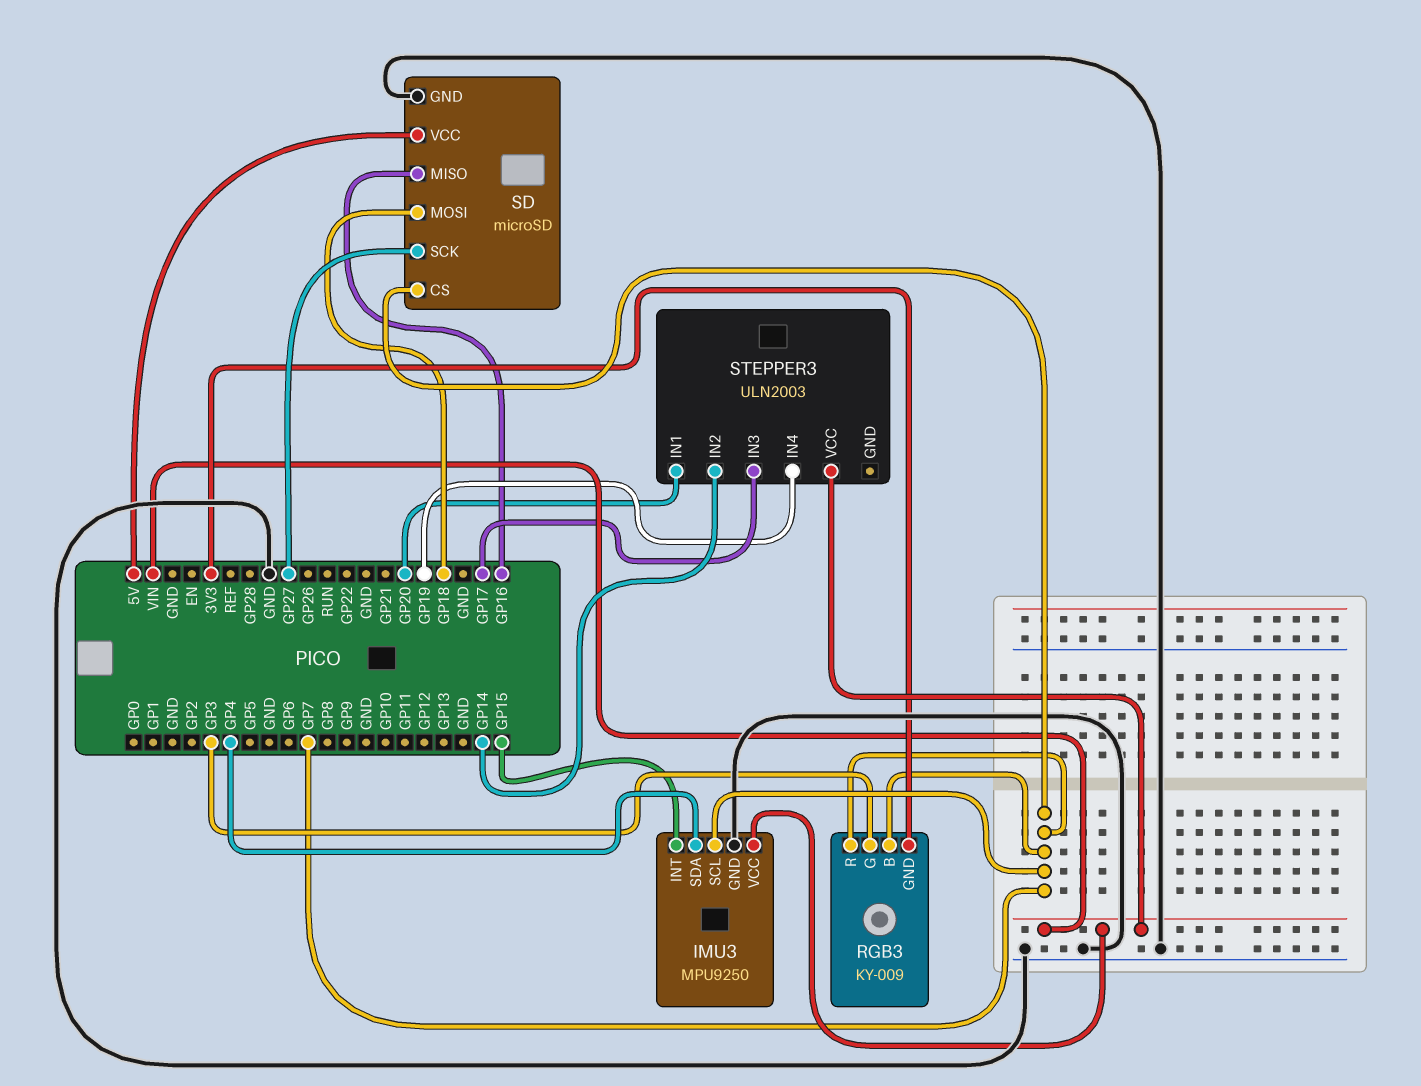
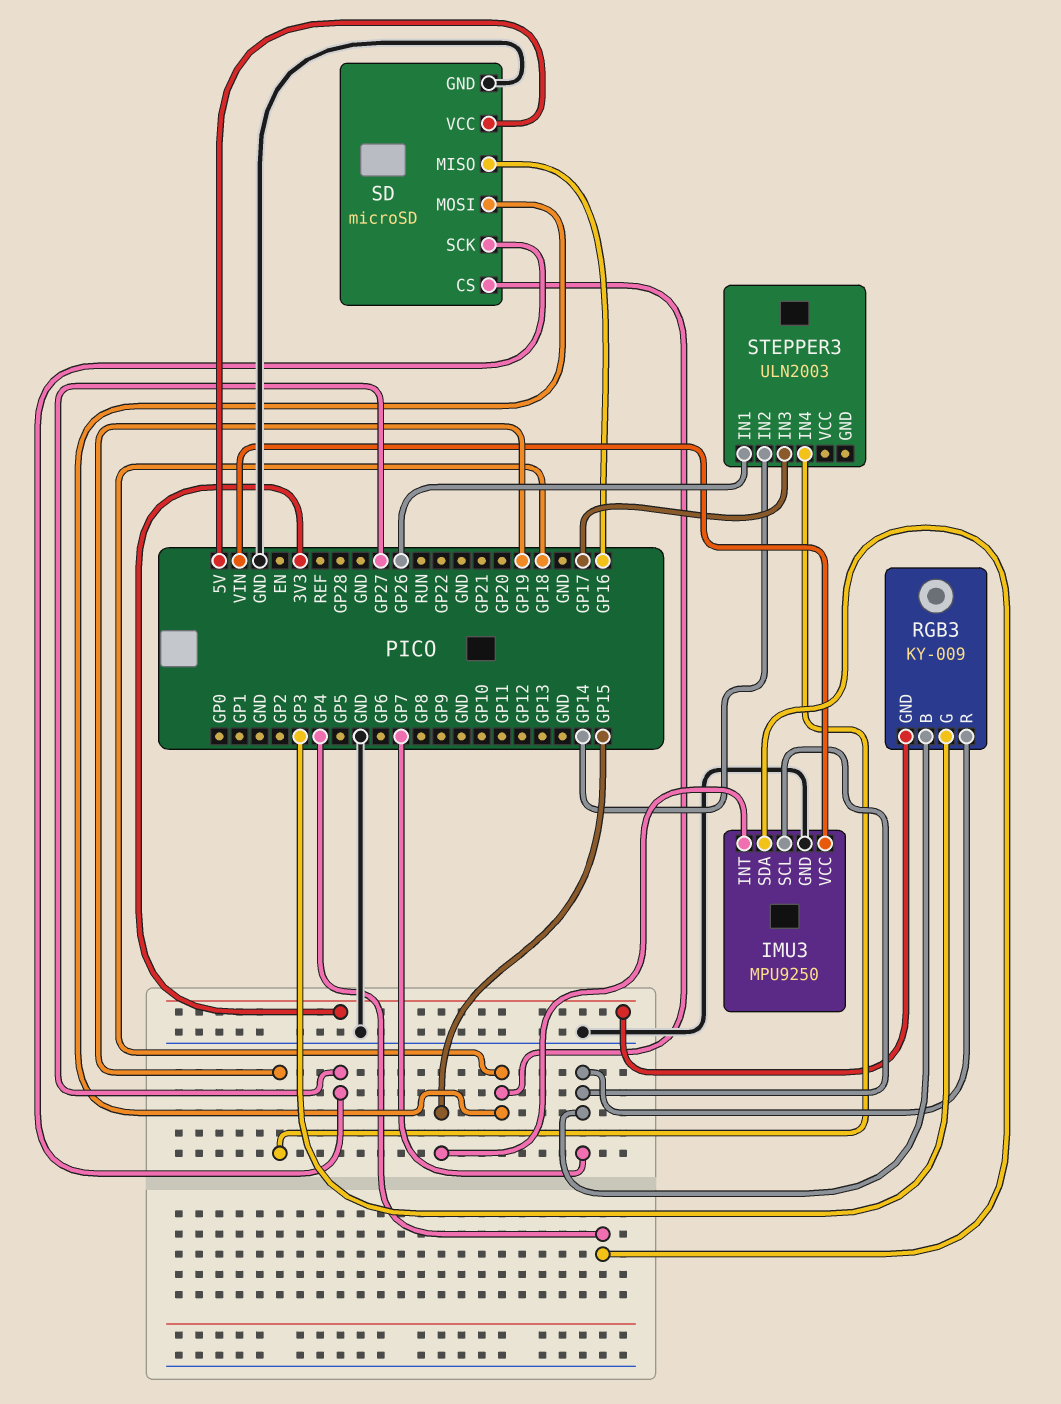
SD pin CS: GP7 -> GP18
STEPPER3 pin IN1: GP20 -> GP26
STEPPER3 pin VCC: VIN -> none

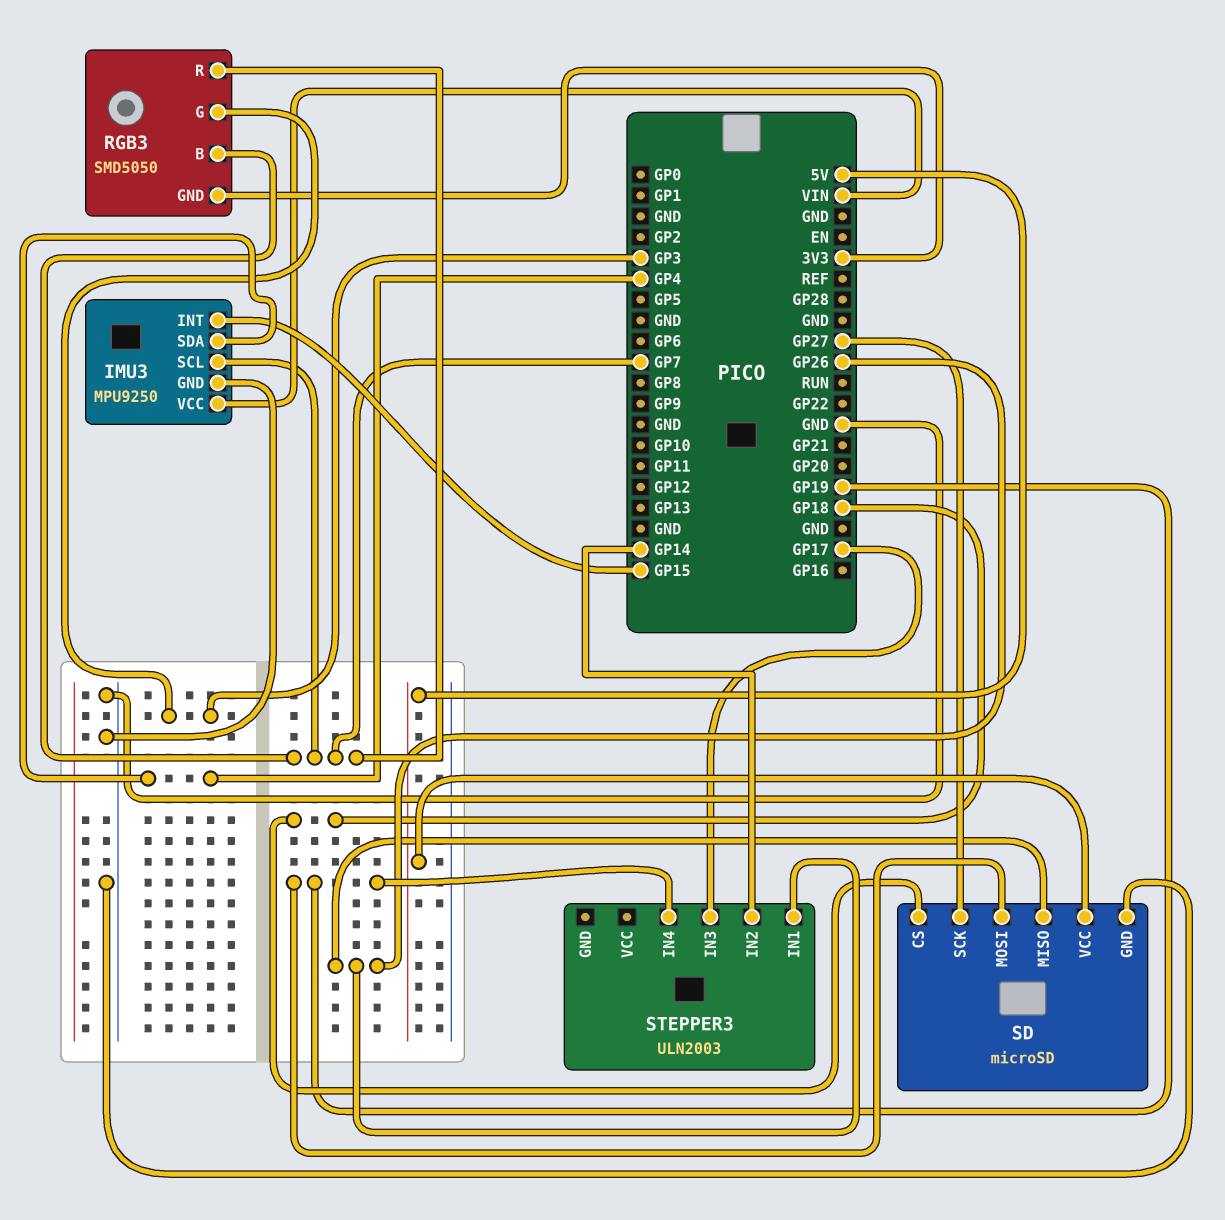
RGB3: KY-009 -> SMD5050
SD pin MISO: GP16 -> GP26
SD pin MOSI: GP18 -> GP19

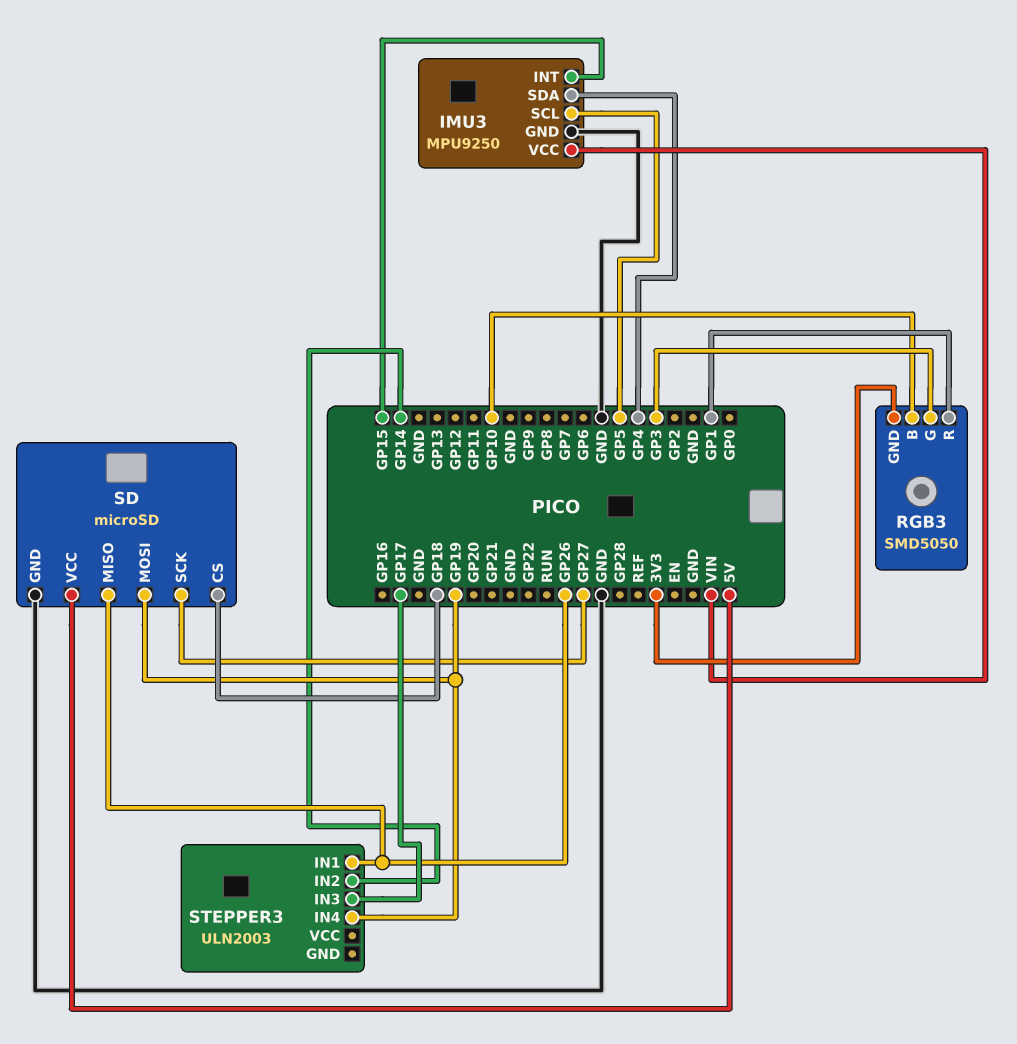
IMU3 pin SCL: GP7 -> GP5
RGB3 pin B: GP7 -> GP10
RGB3 pin R: GP7 -> GP1

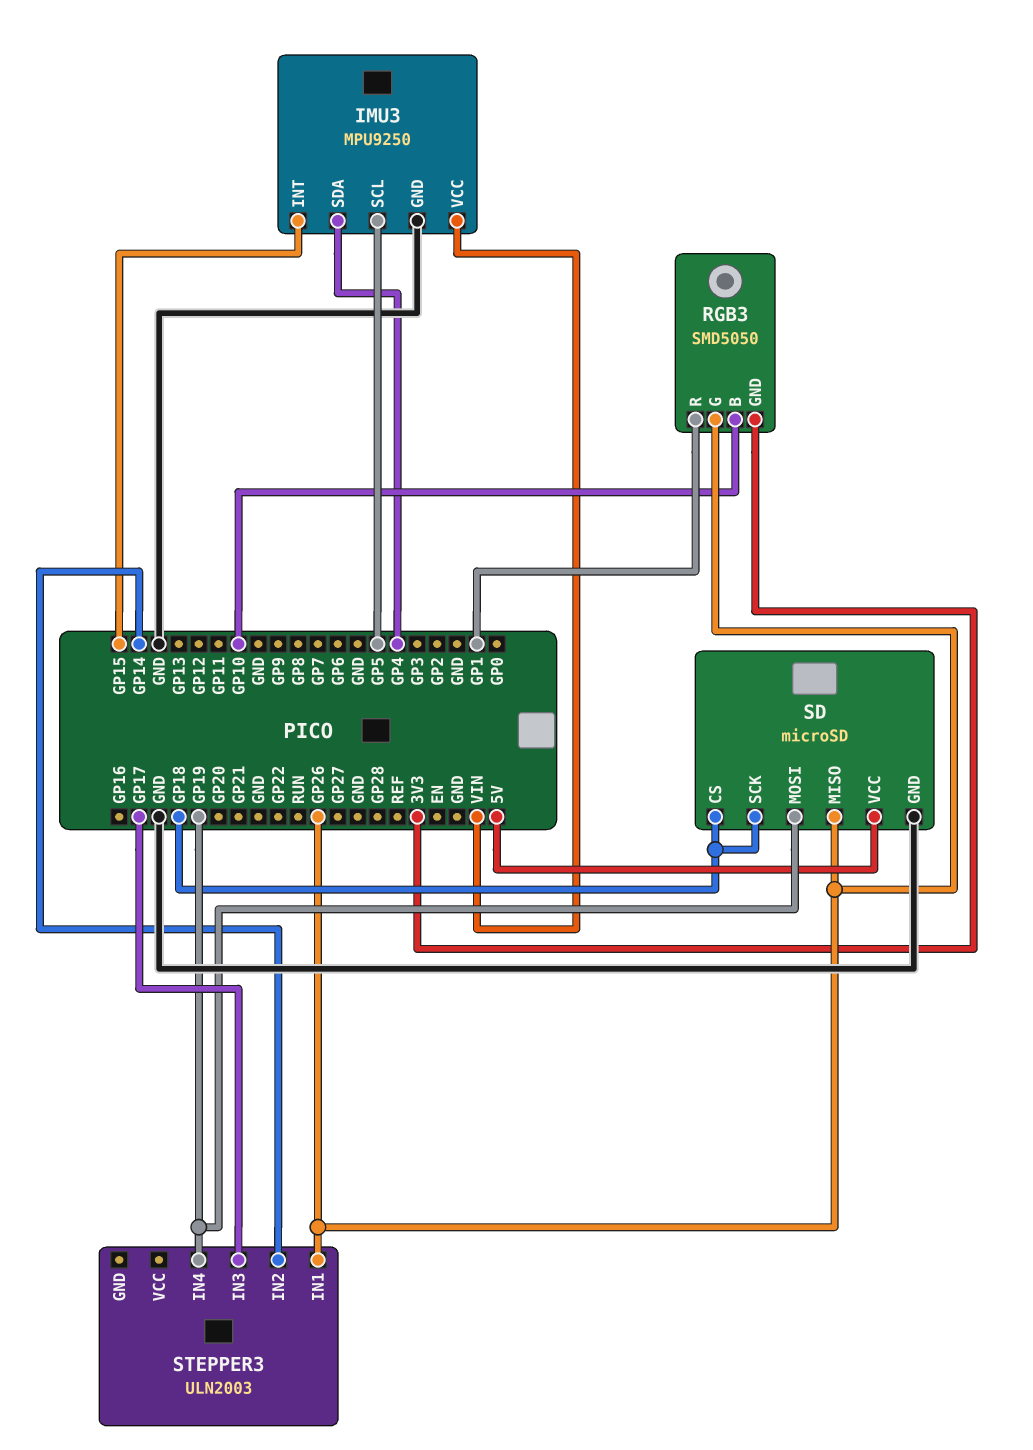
RGB3 pin G: GP3 -> GP26
SD pin SCK: GP27 -> GP18

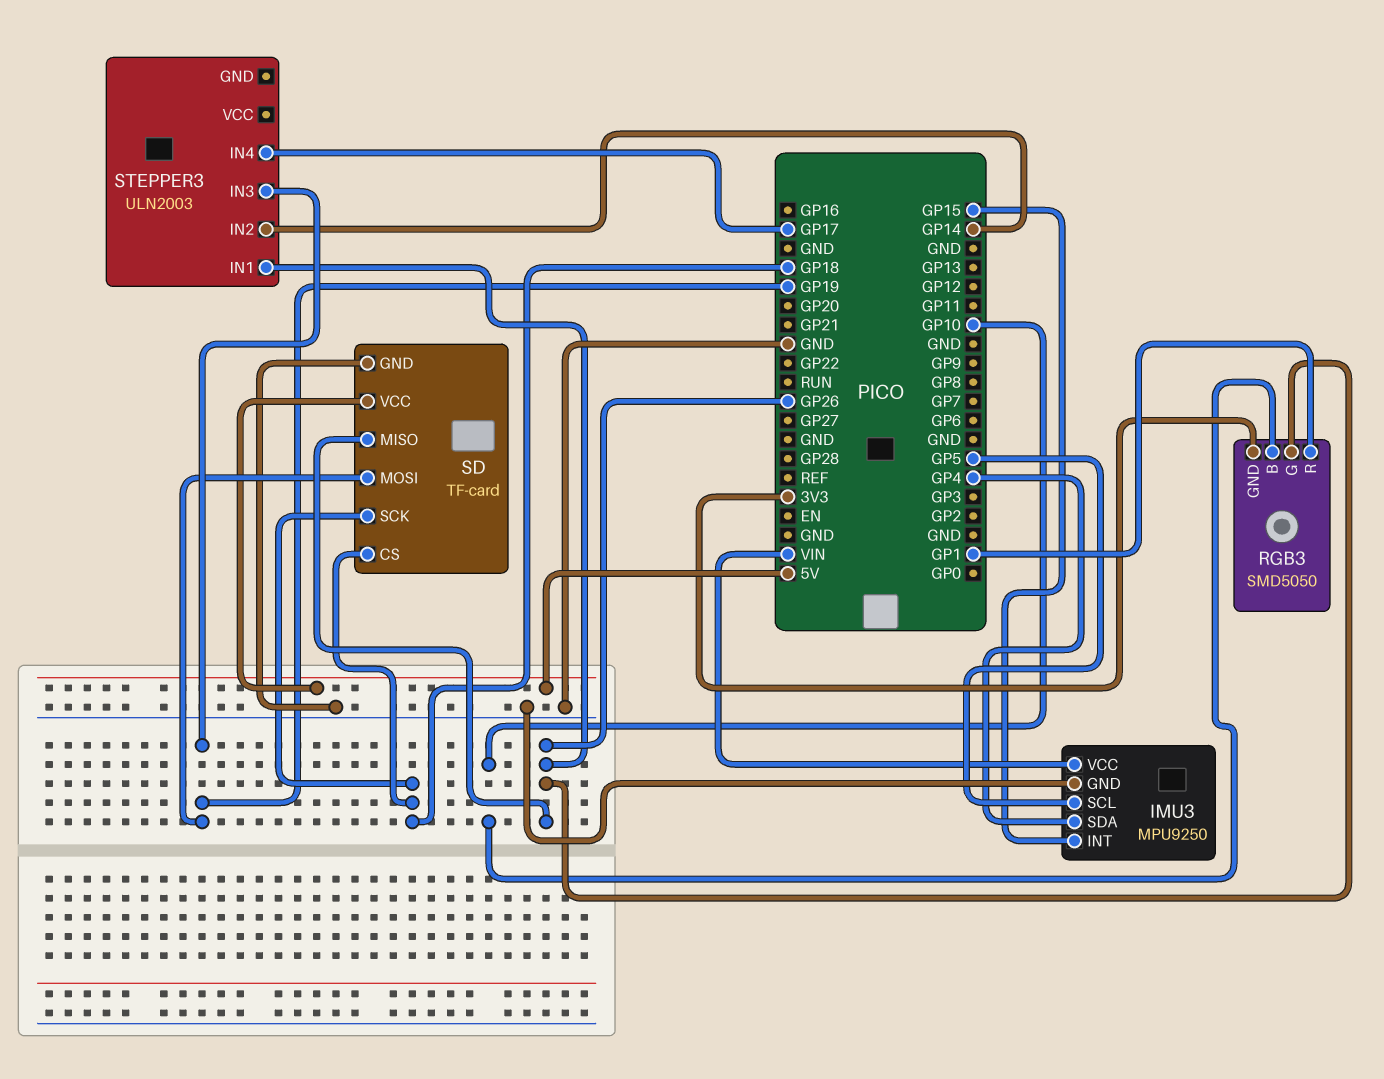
SD: microSD -> TF-card
STEPPER3 pin IN3: GP17 -> GP19
STEPPER3 pin IN4: GP19 -> GP17

